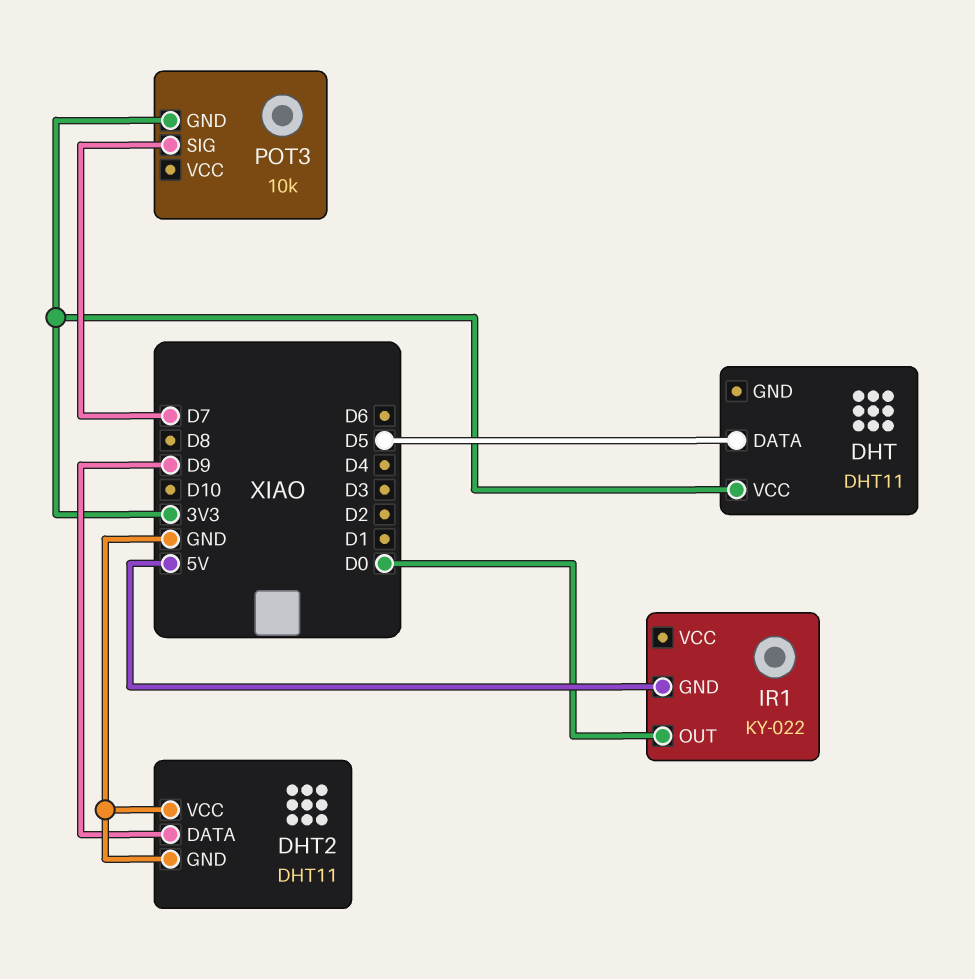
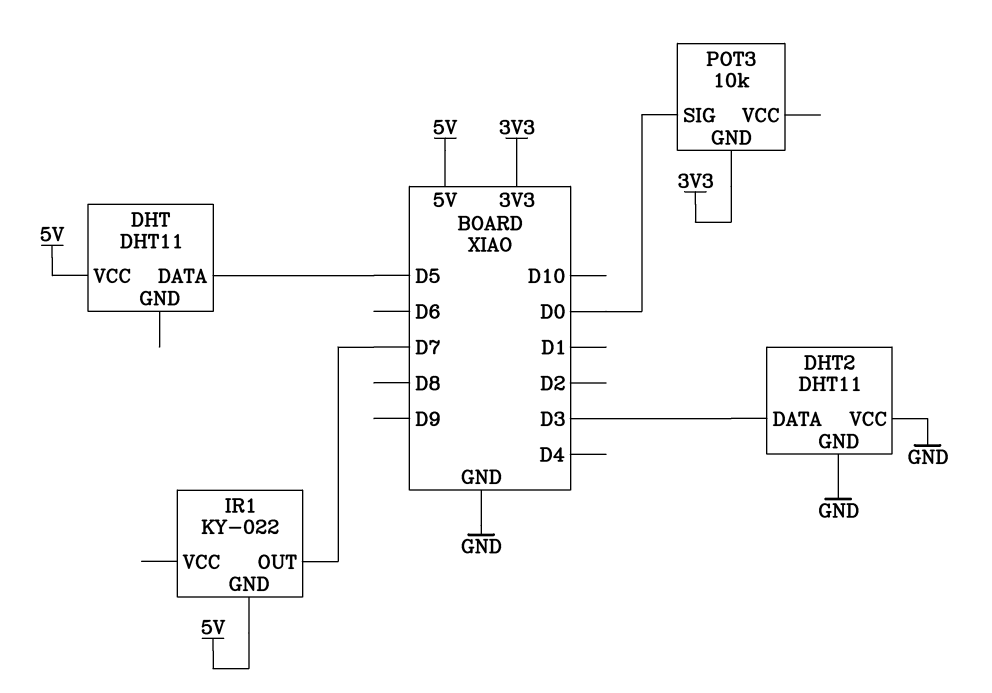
DHT pin VCC: 3V3 -> 5V
DHT2 pin DATA: D9 -> D3
IR1 pin OUT: D0 -> D7
POT3 pin SIG: D7 -> D0

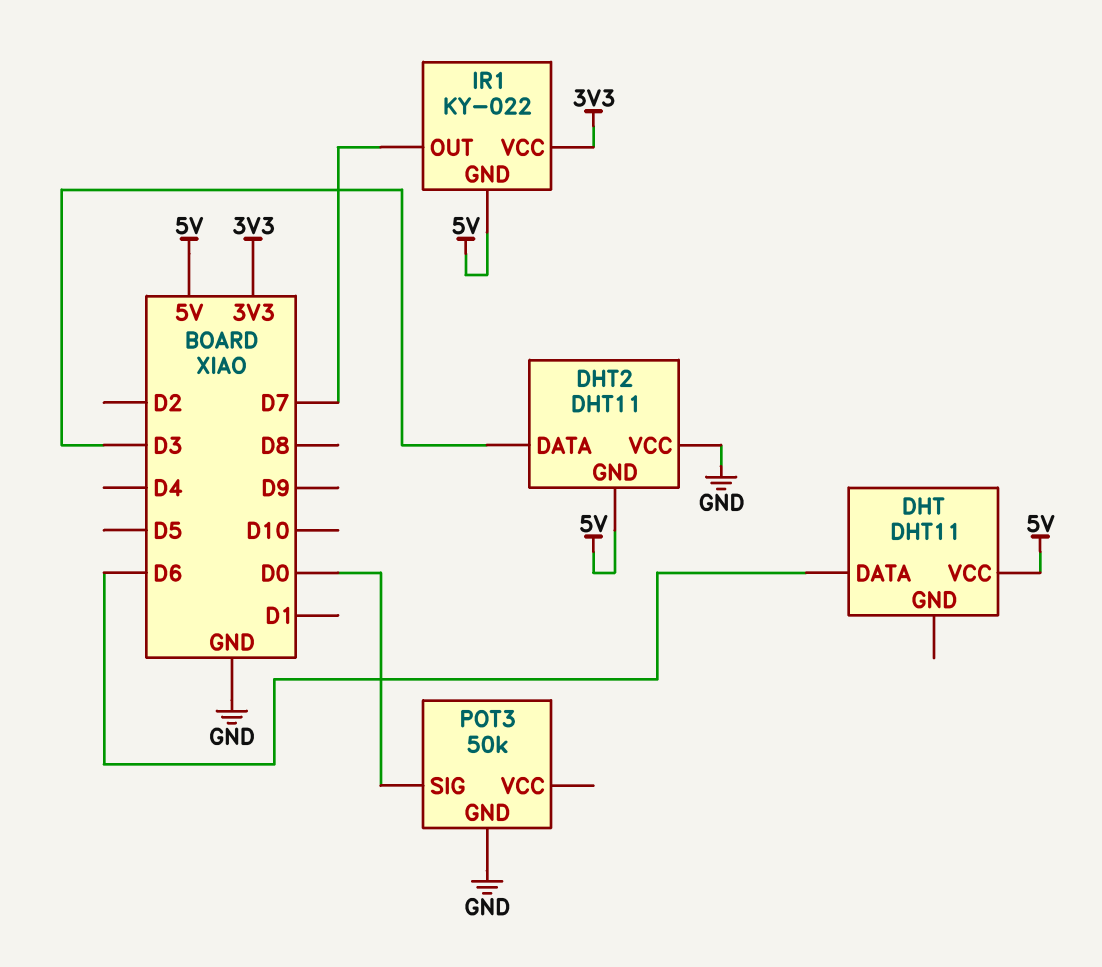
DHT pin DATA: D5 -> D6
DHT2 pin GND: GND -> 5V
IR1 pin VCC: none -> 3V3
POT3: 10k -> 50k
POT3 pin GND: 3V3 -> GND

